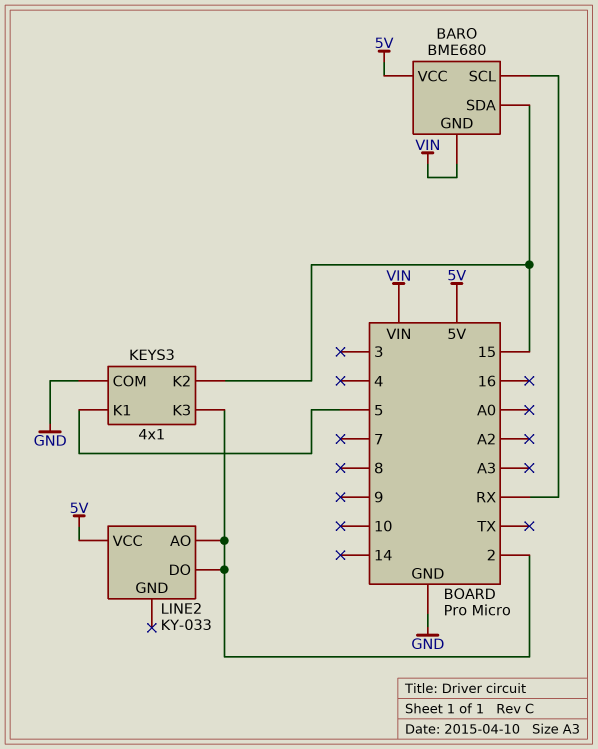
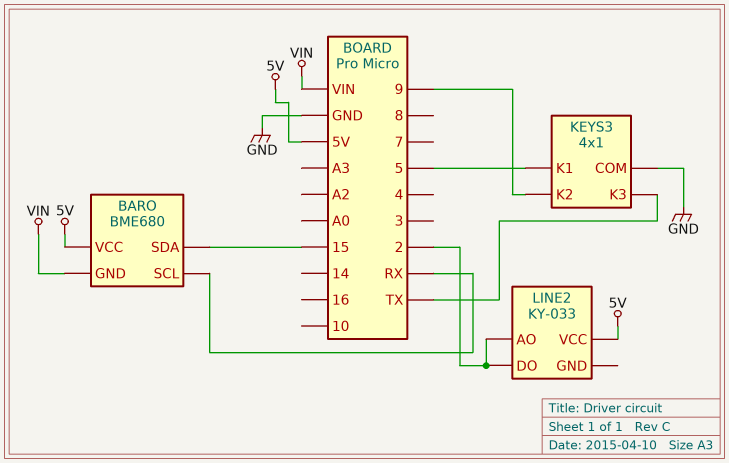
KEYS3 pin K2: 15 -> 9
KEYS3 pin K3: 2 -> TX

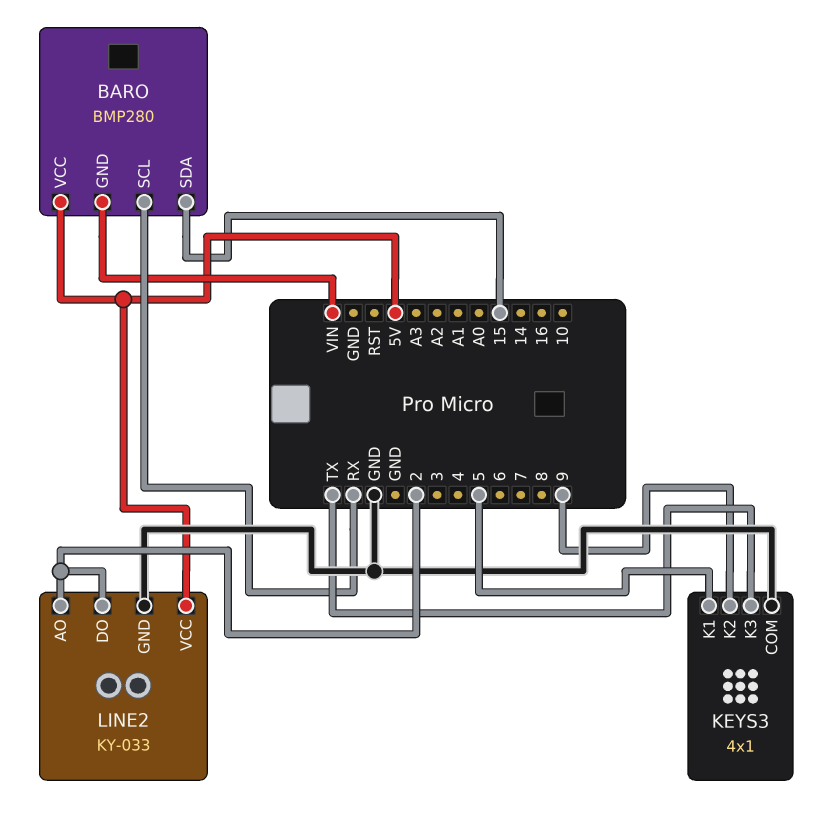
BARO: BME680 -> BMP280
LINE2 pin GND: none -> GND

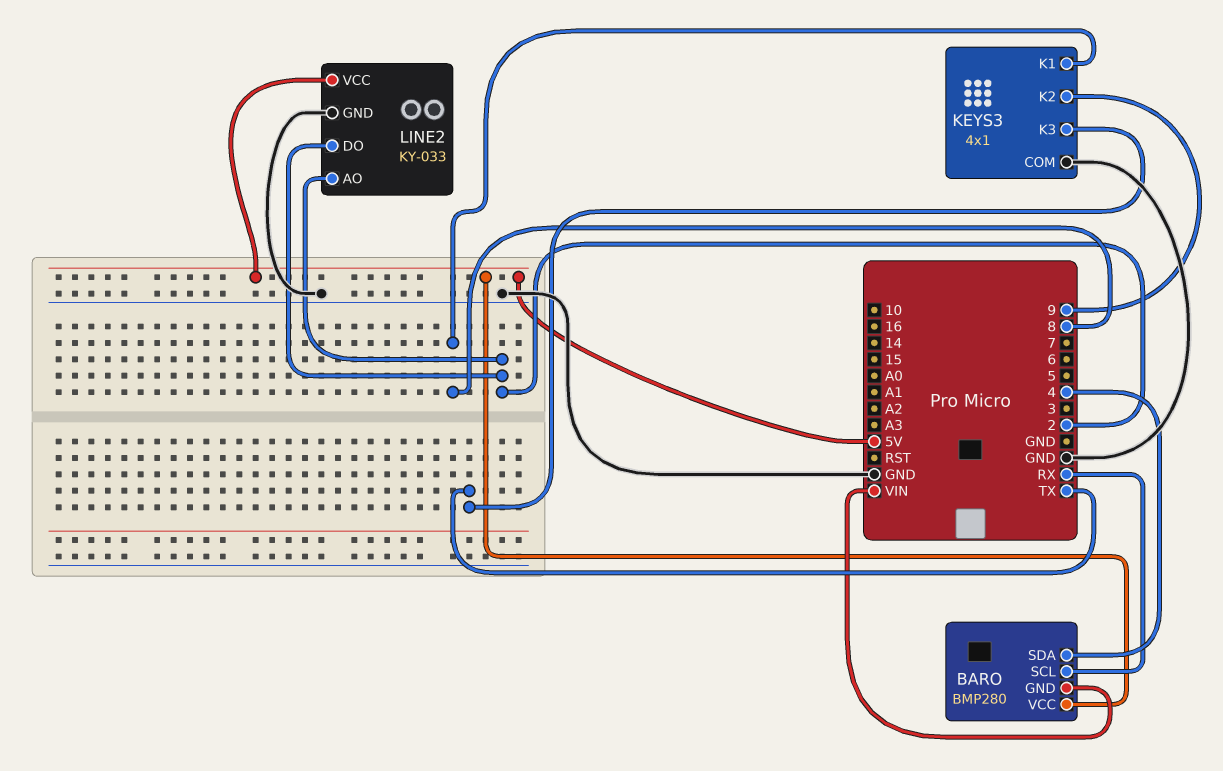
BARO pin SDA: 15 -> 4
KEYS3 pin K1: 5 -> 8

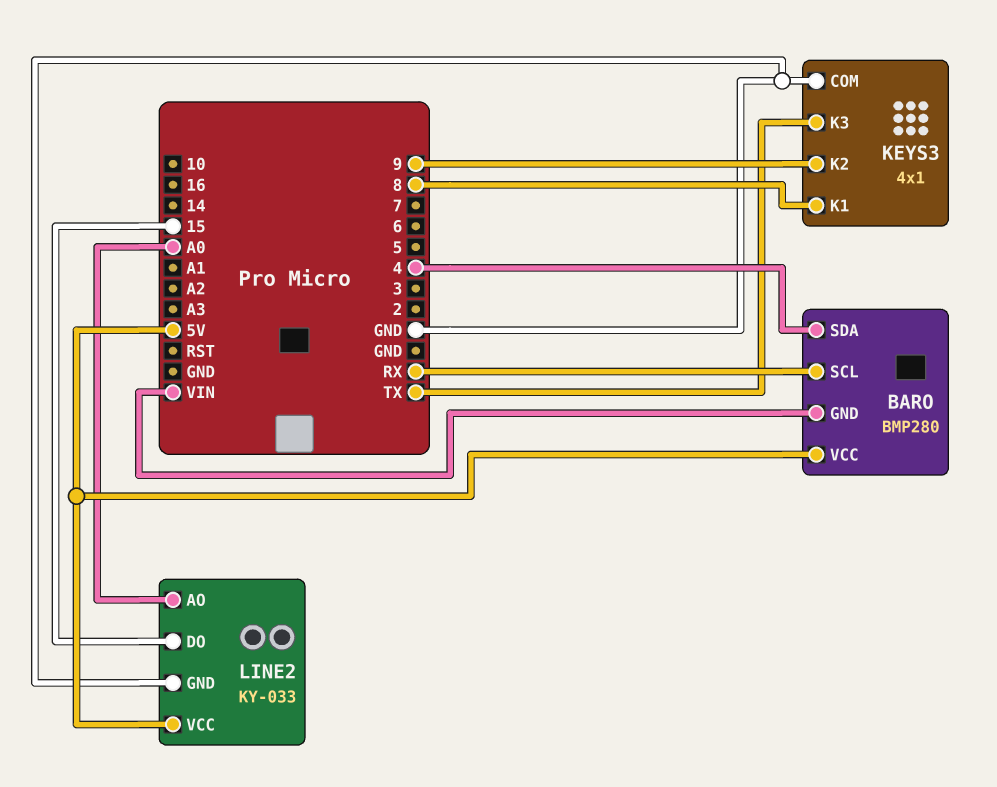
LINE2 pin AO: 2 -> A0
LINE2 pin DO: 2 -> 15

